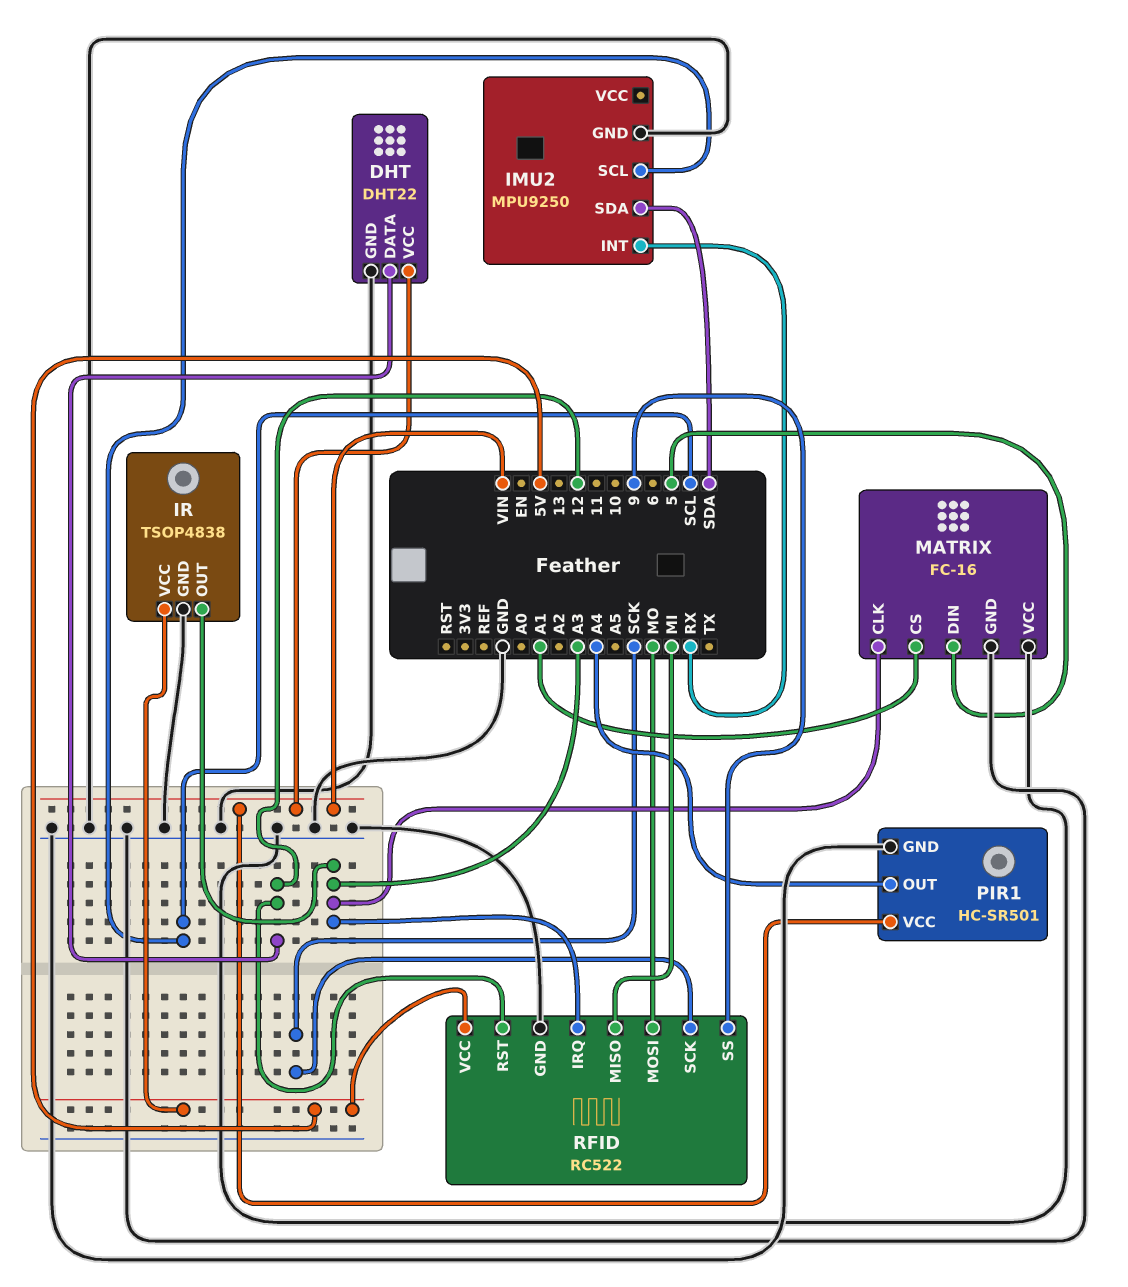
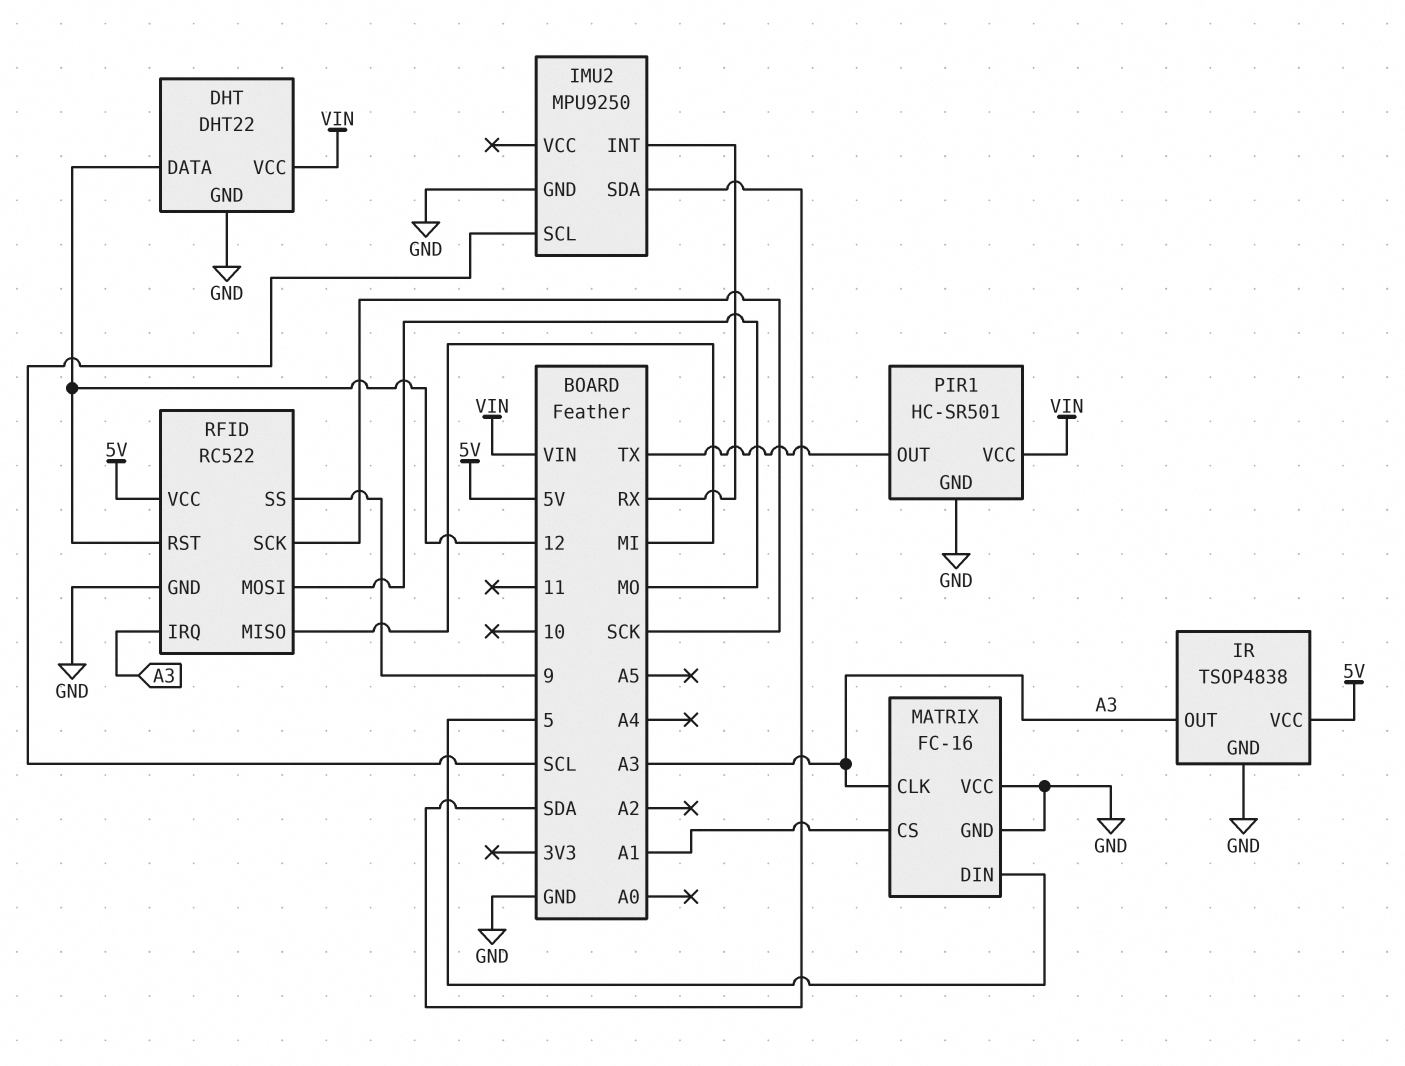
PIR1 pin OUT: A4 -> TX

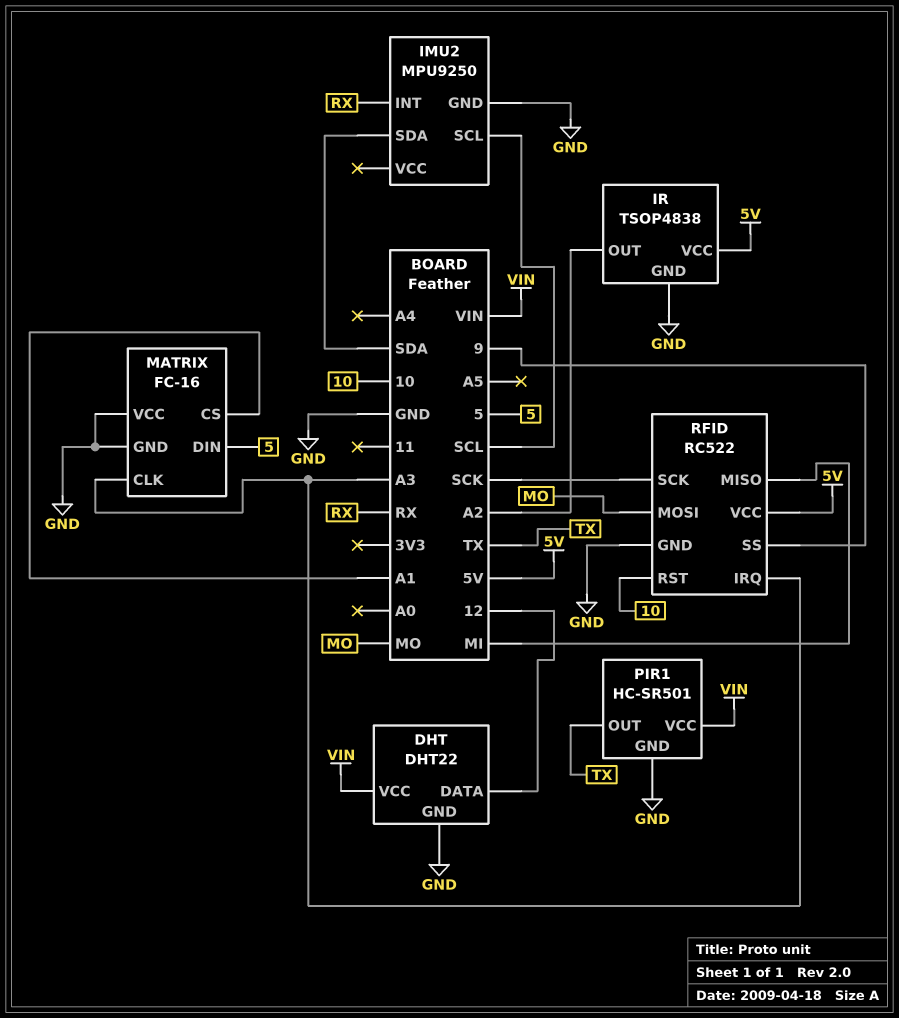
IR pin OUT: A3 -> A2
RFID pin RST: 12 -> 10

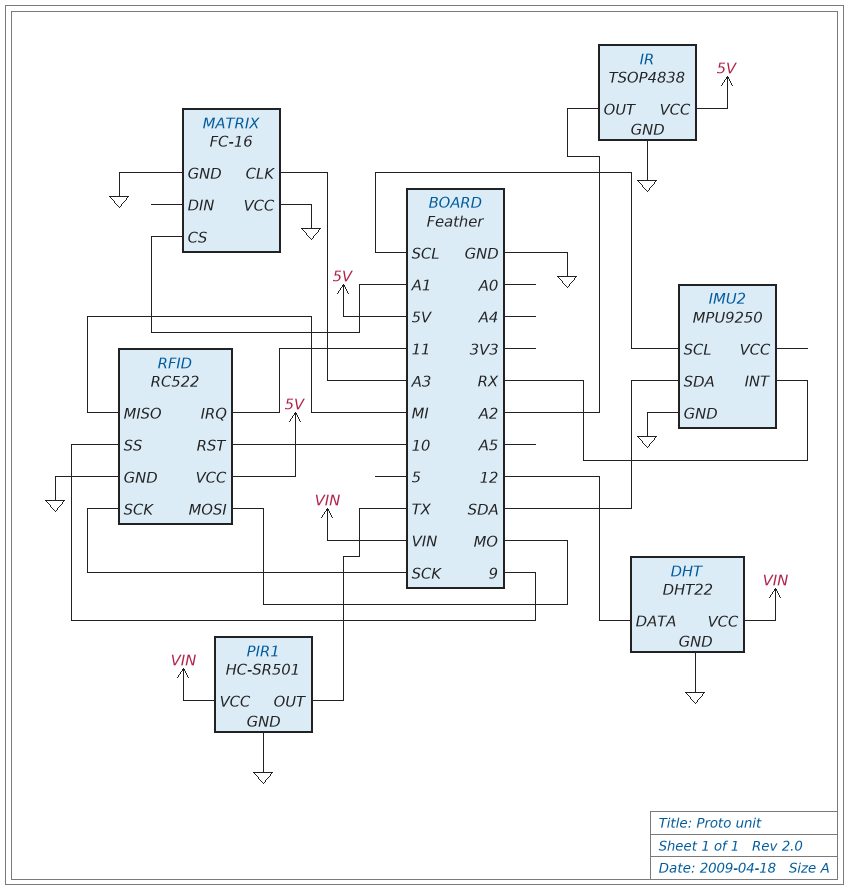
MATRIX pin DIN: 5 -> none
RFID pin IRQ: A3 -> 11

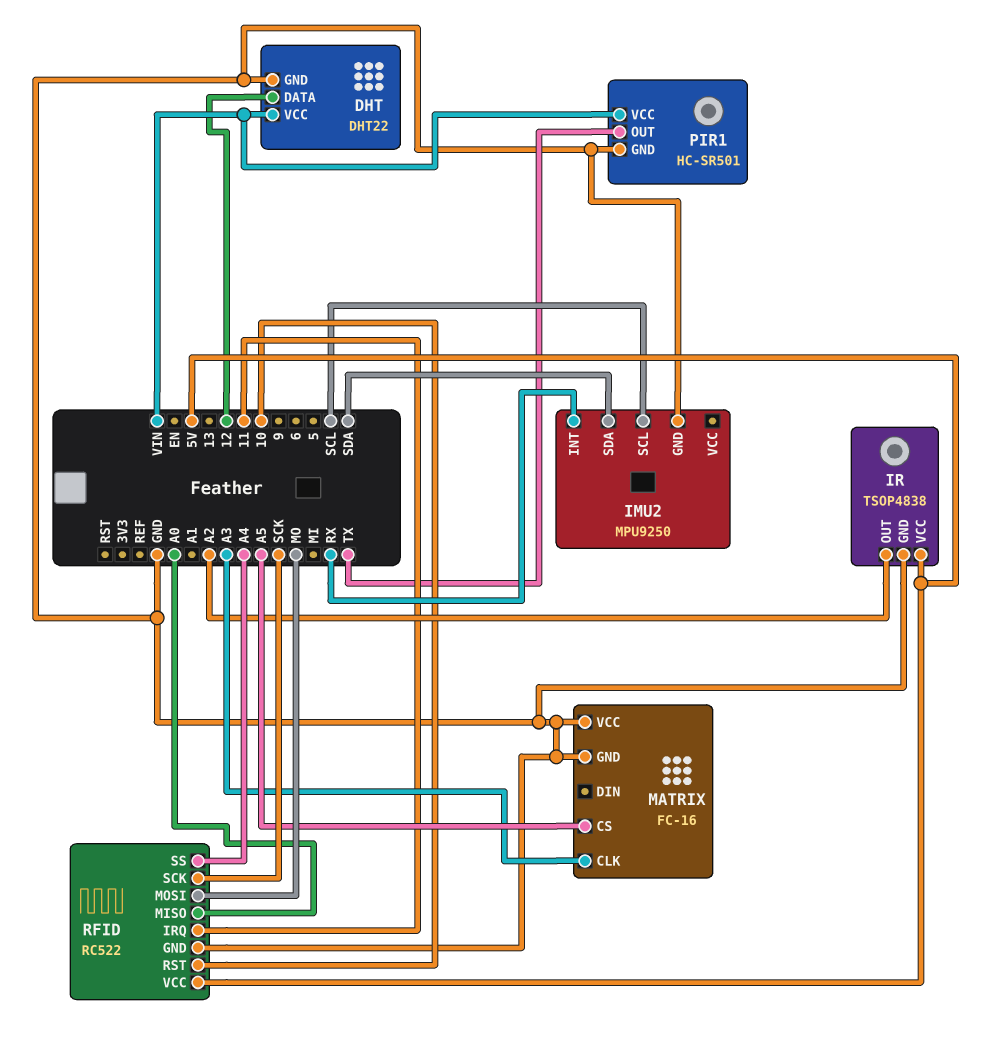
MATRIX pin CS: A1 -> A5
RFID pin MISO: MI -> A0
RFID pin SS: 9 -> A4

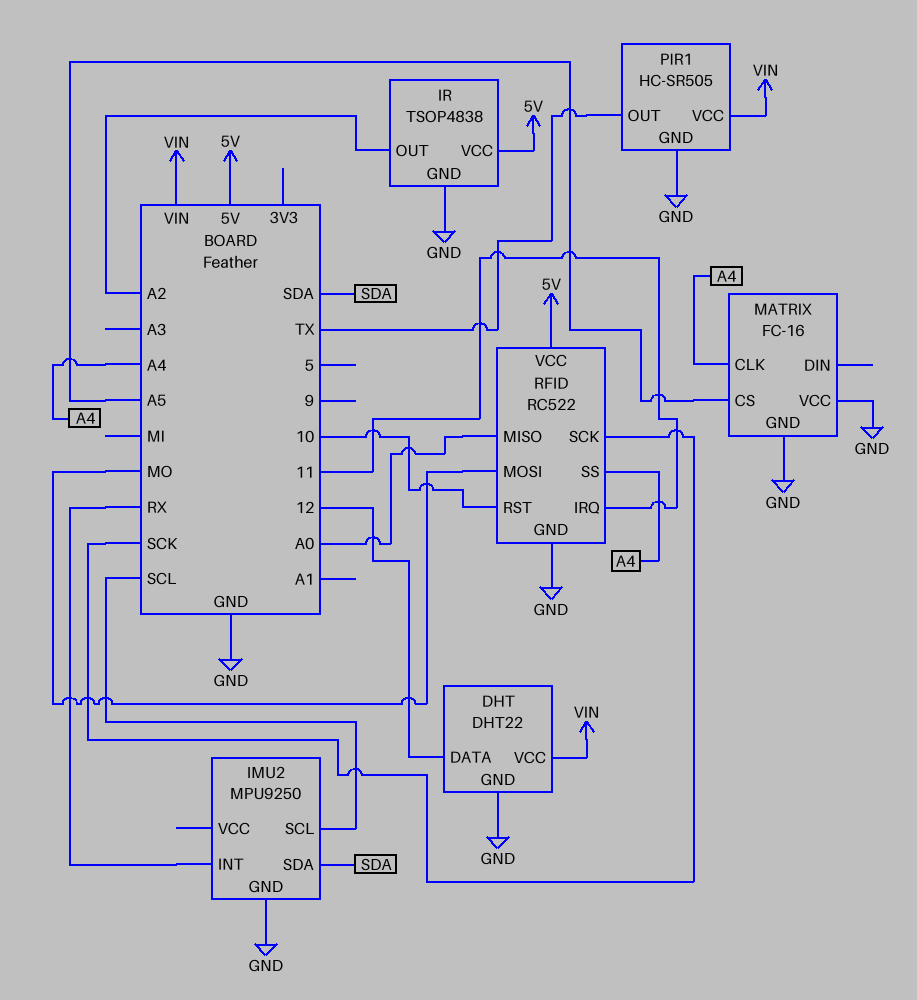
MATRIX pin CLK: A3 -> A4
PIR1: HC-SR501 -> HC-SR505

